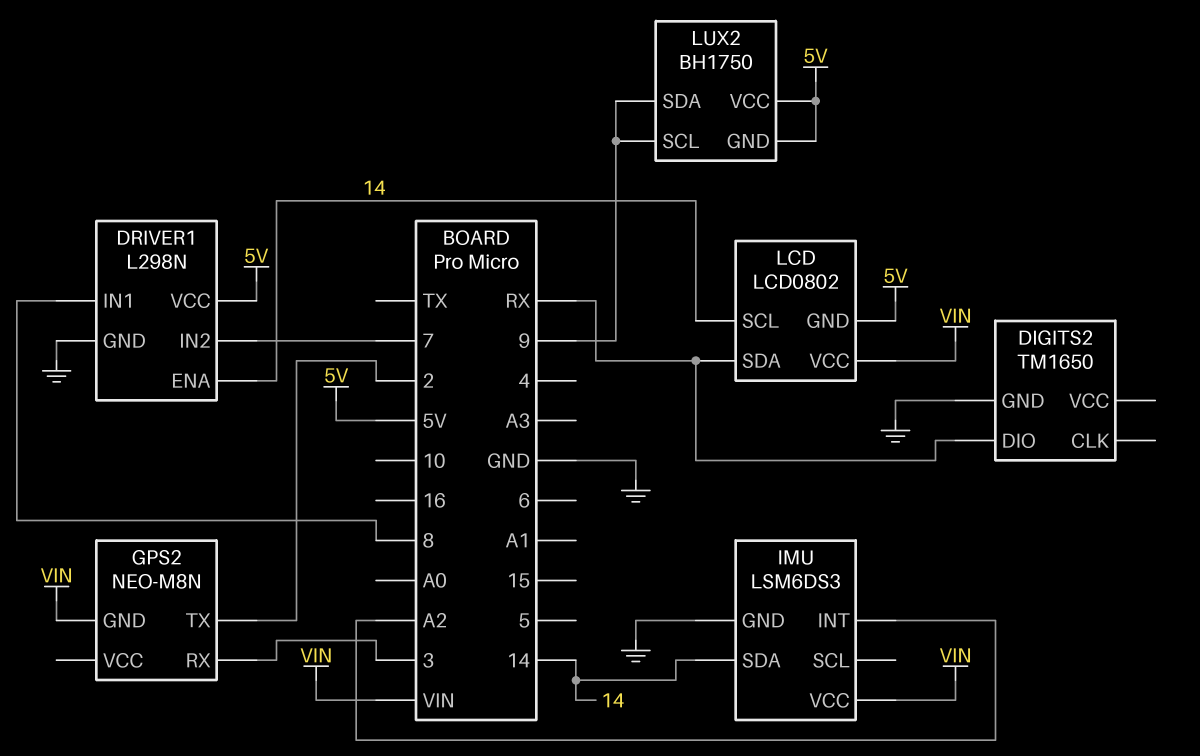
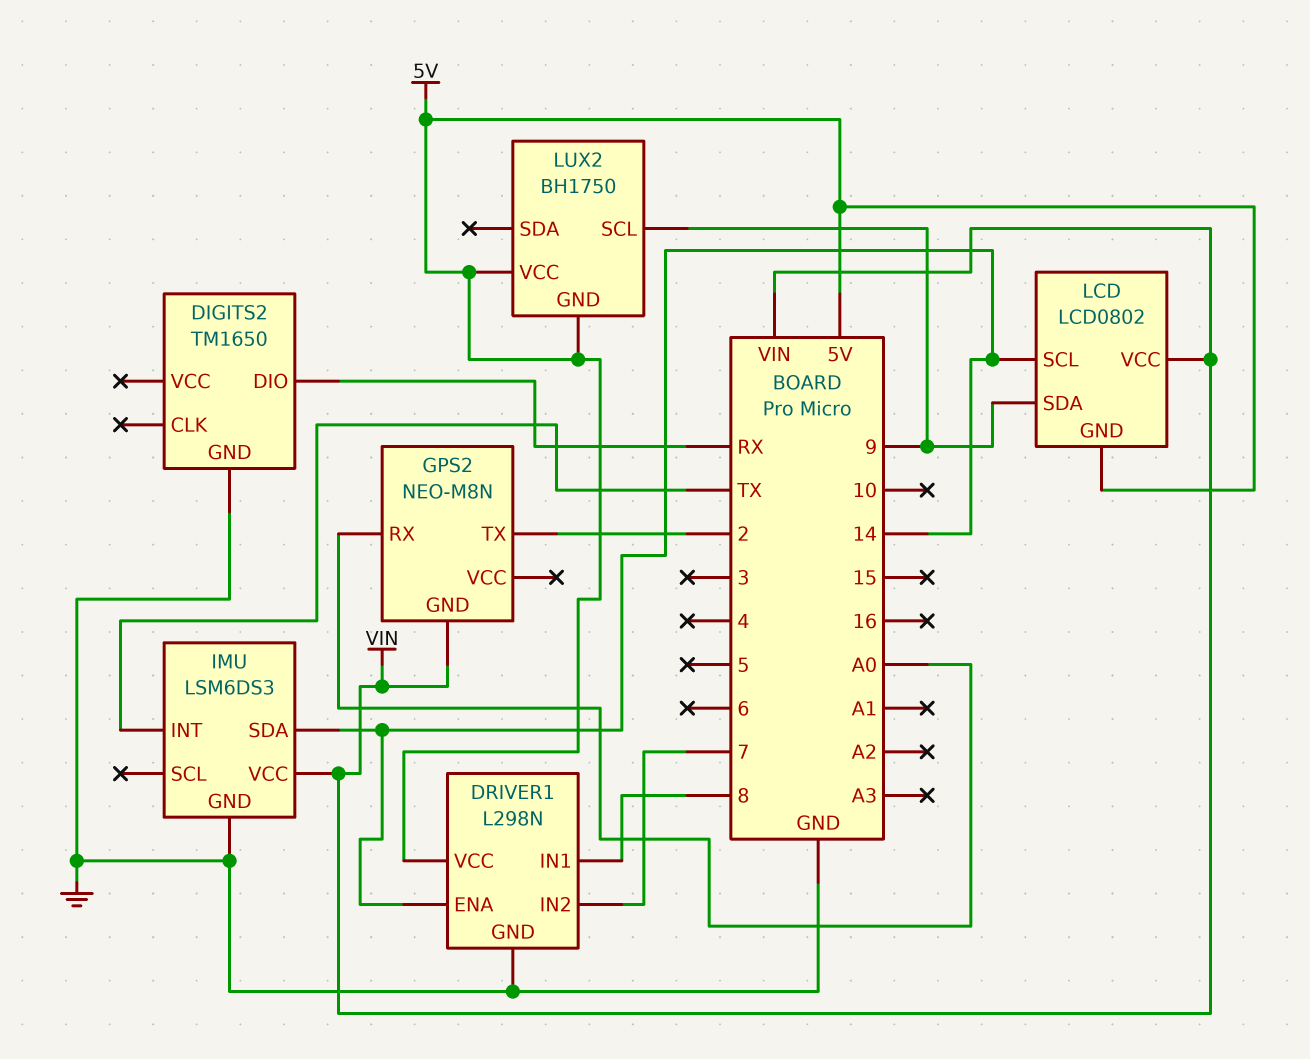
GPS2 pin RX: 3 -> A0
IMU pin INT: A2 -> TX
LCD pin SDA: RX -> 9
LUX2 pin SDA: 9 -> none

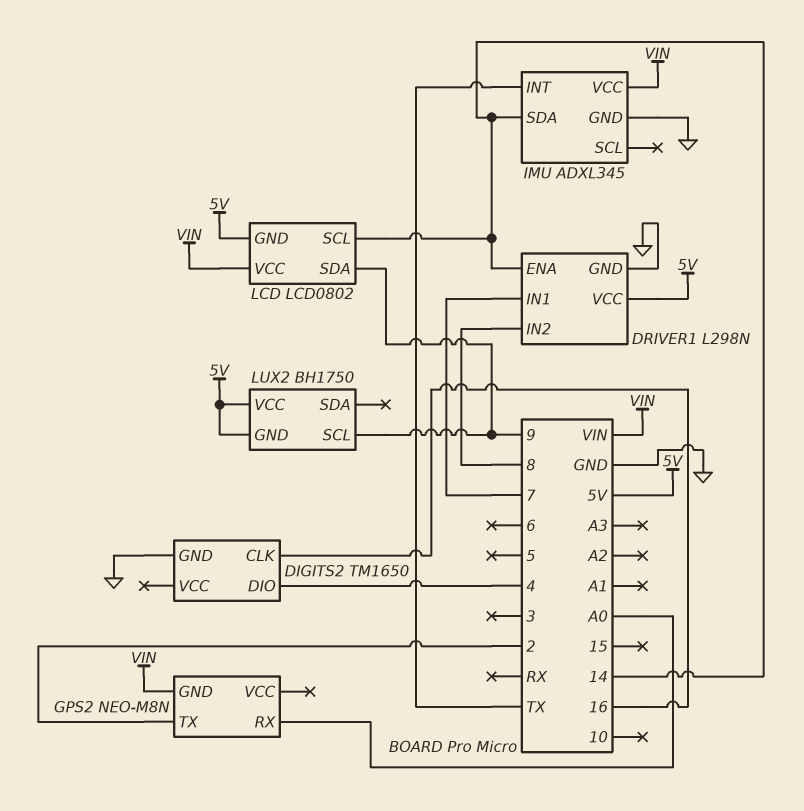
DIGITS2 pin CLK: none -> 16
DIGITS2 pin DIO: RX -> 4
DRIVER1 pin IN1: 8 -> 7
DRIVER1 pin IN2: 7 -> 8
IMU: LSM6DS3 -> ADXL345

